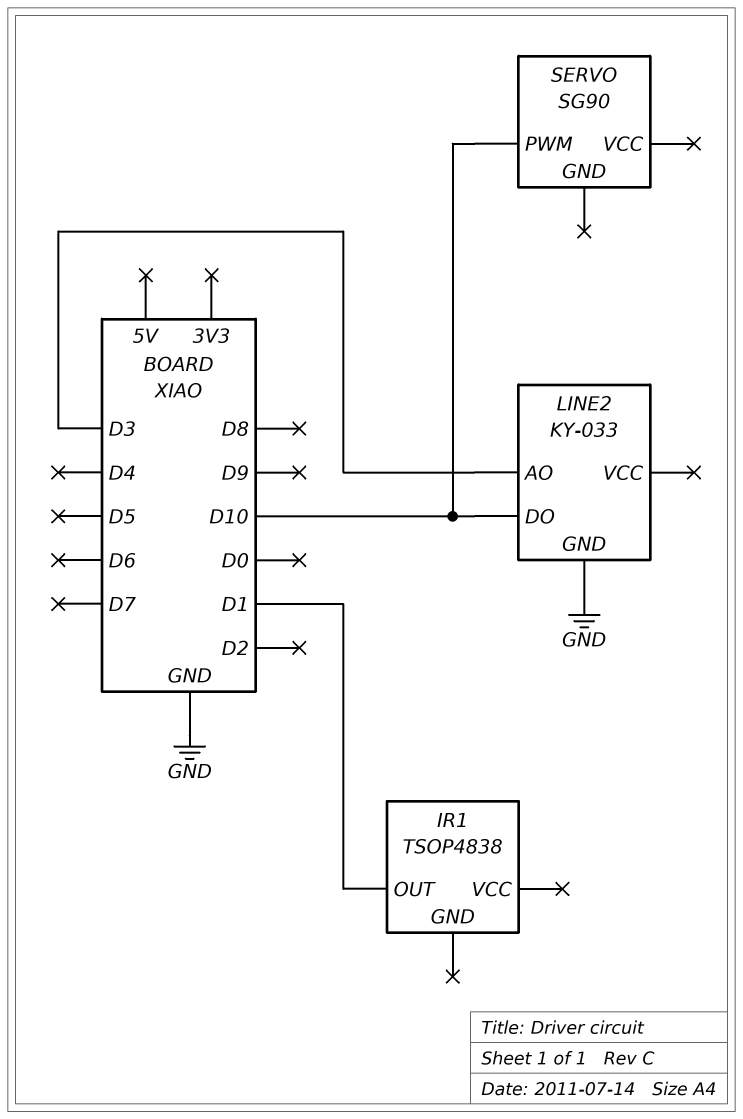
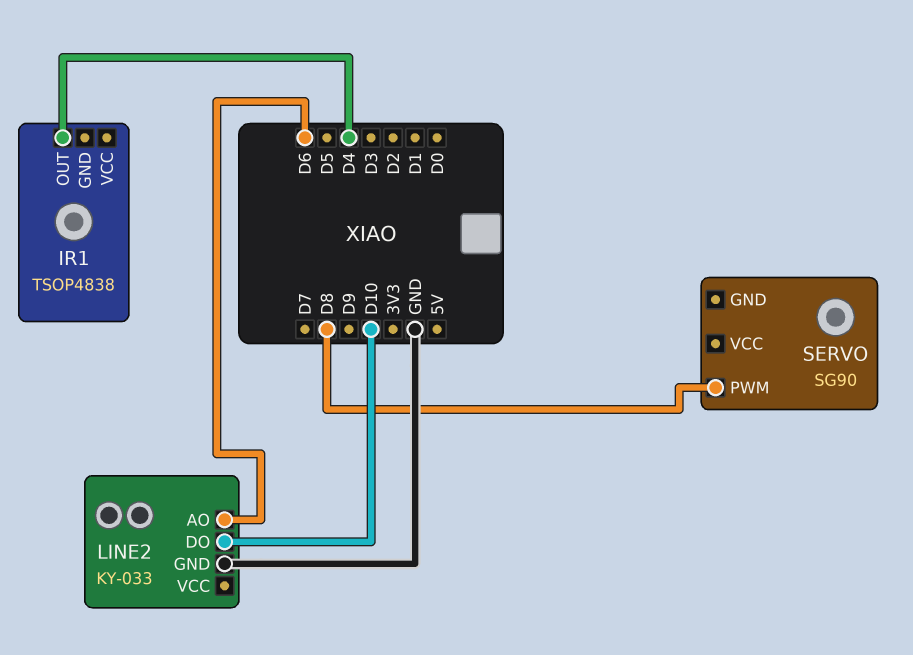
IR1 pin OUT: D1 -> D4
LINE2 pin AO: D3 -> D6
SERVO pin PWM: D10 -> D8

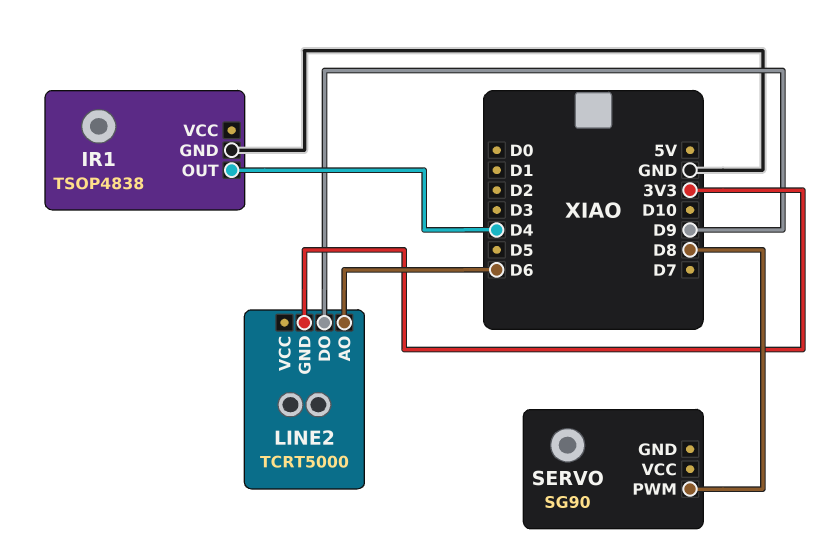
IR1 pin GND: none -> GND
LINE2: KY-033 -> TCRT5000
LINE2 pin DO: D10 -> D9
LINE2 pin GND: GND -> 3V3

